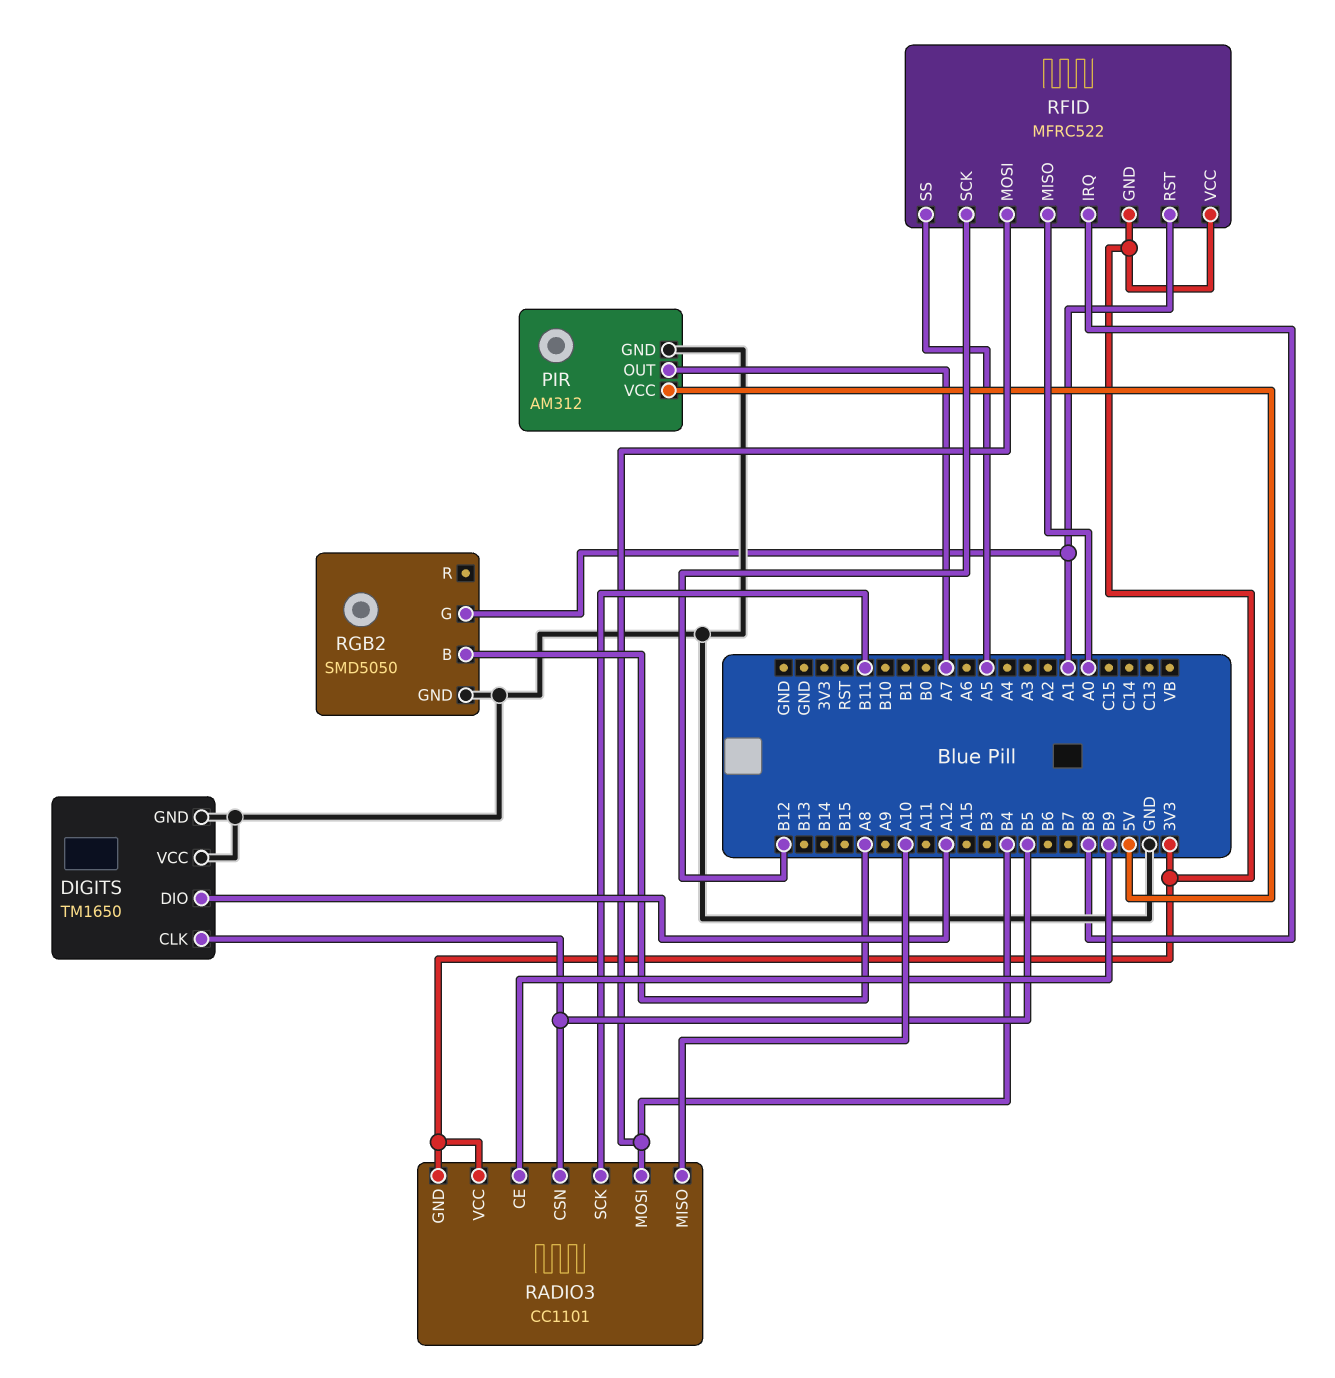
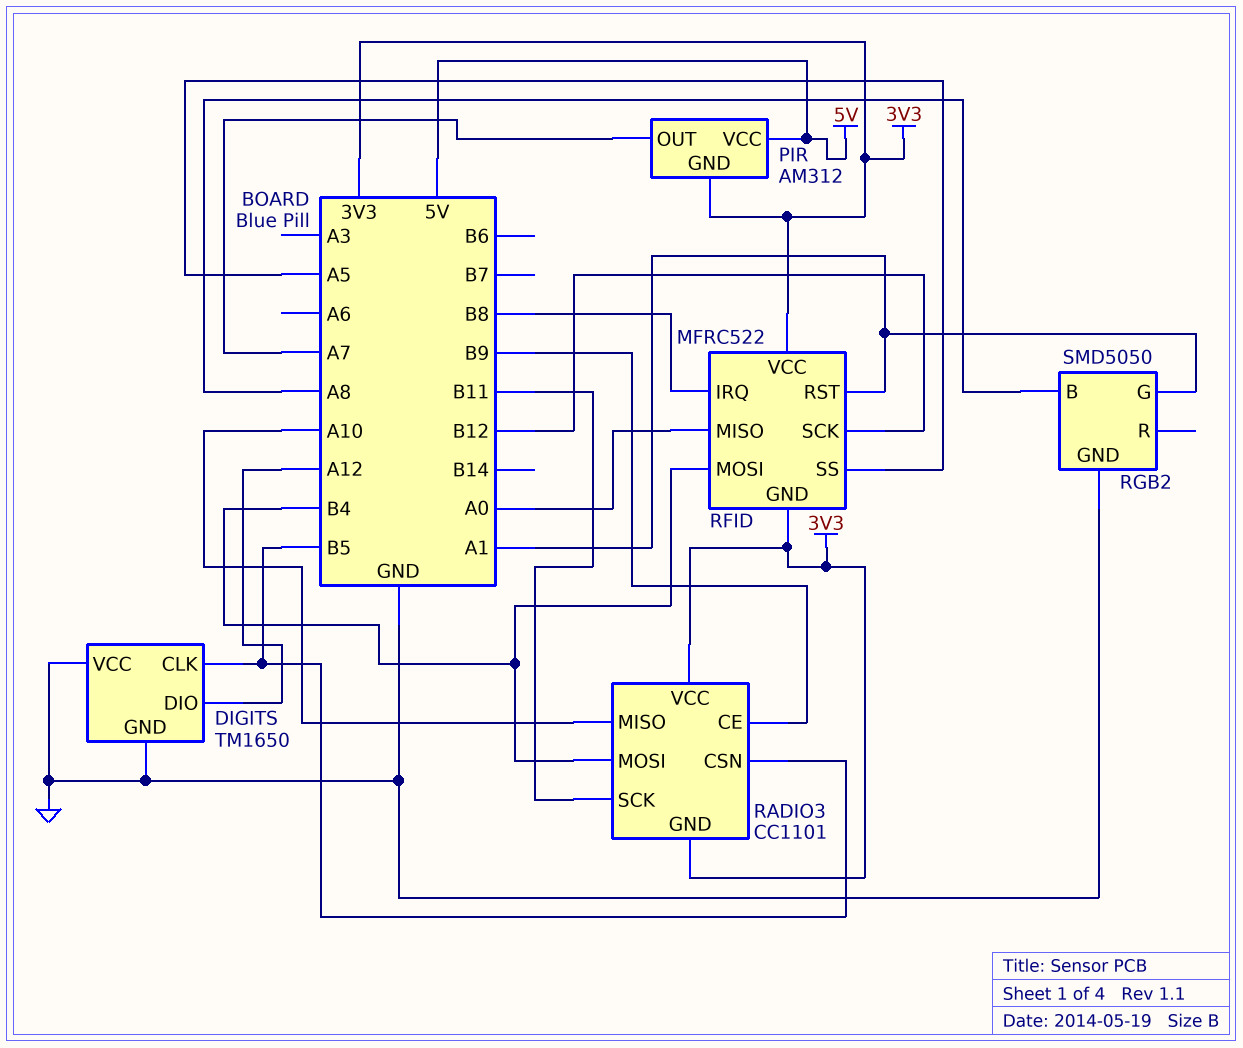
PIR pin GND: GND -> 3V3

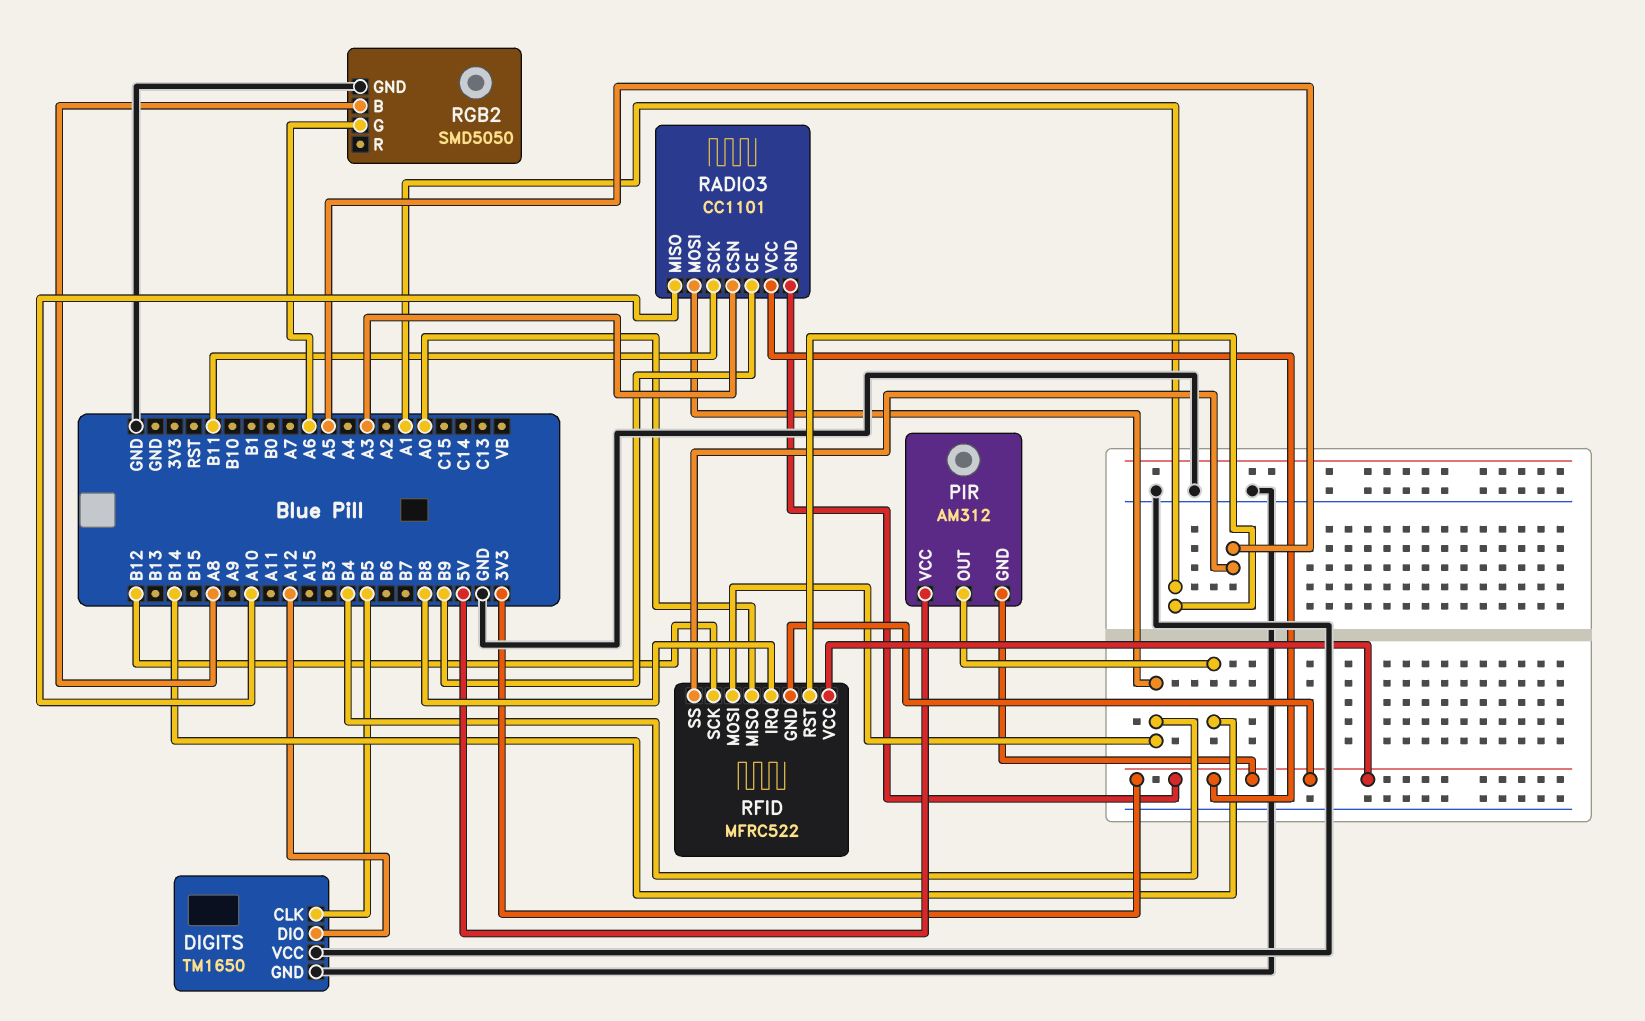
PIR pin OUT: A7 -> B14
RADIO3 pin CSN: B5 -> A3
RGB2 pin G: A1 -> A6

